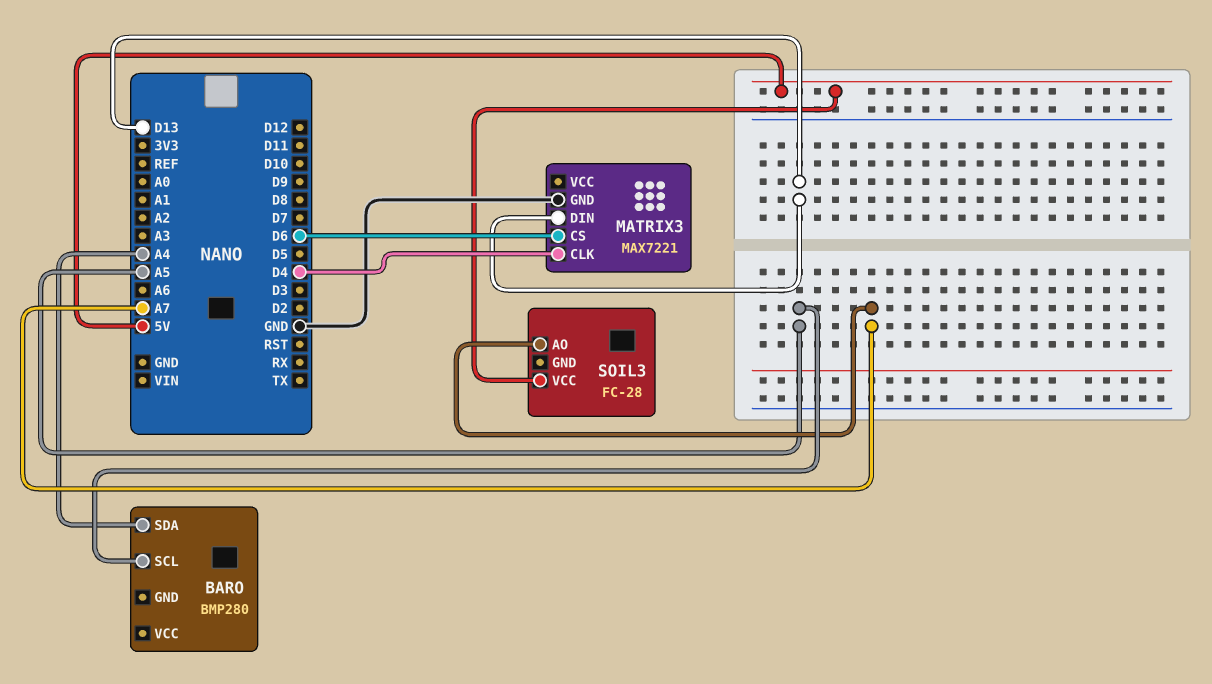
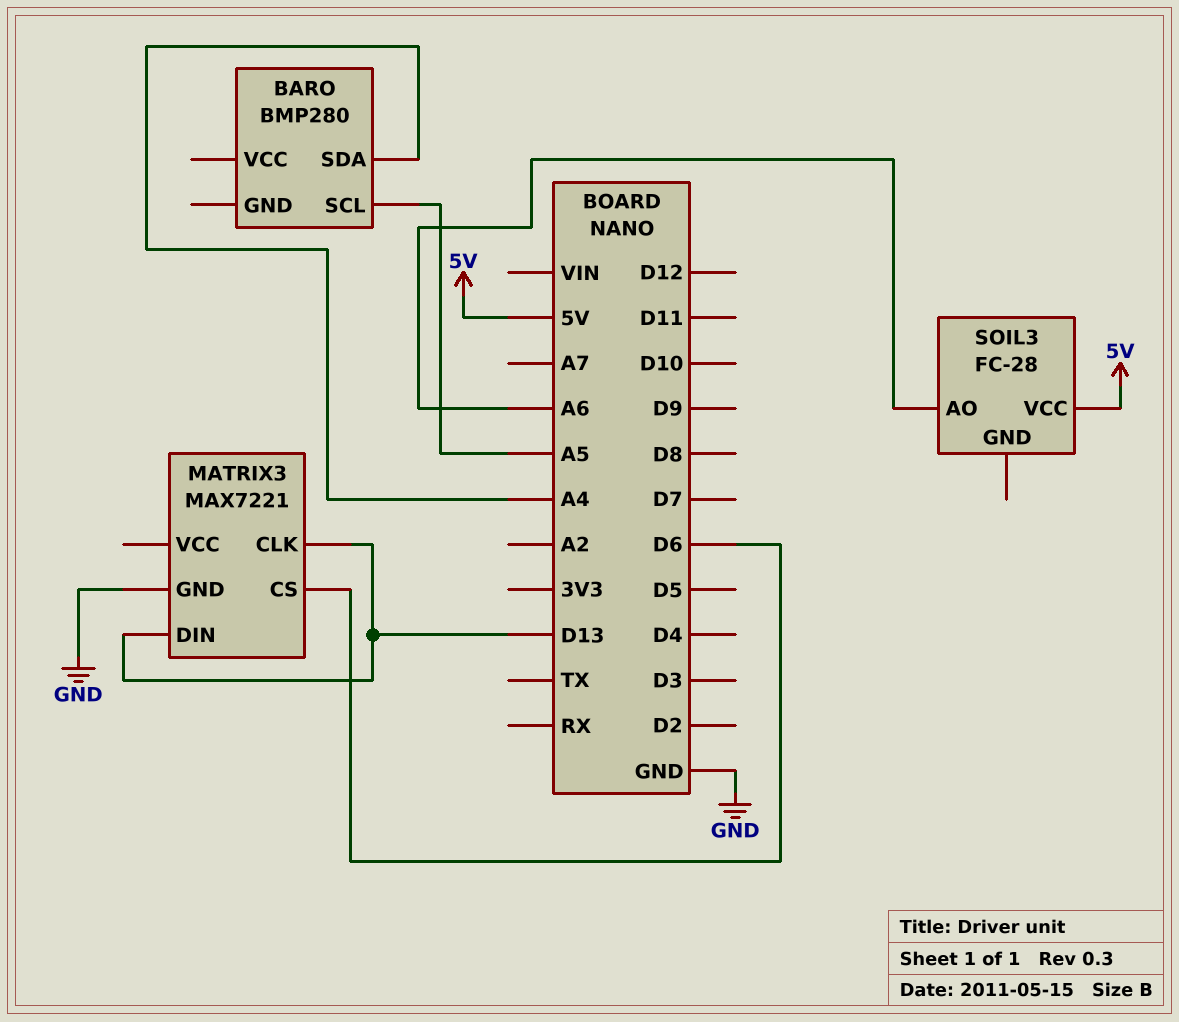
MATRIX3 pin CLK: D4 -> D13
SOIL3 pin AO: A7 -> A6

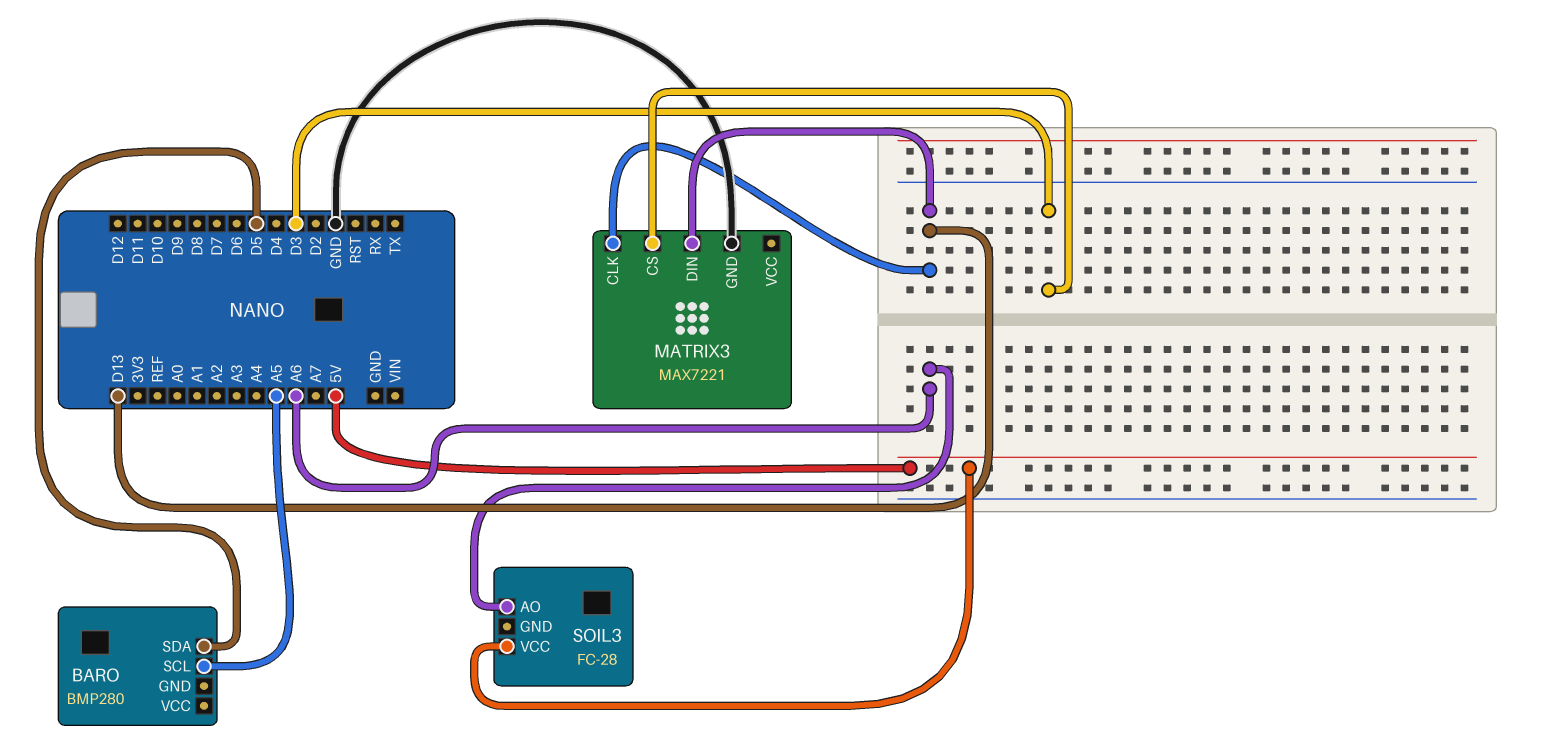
BARO pin SDA: A4 -> D5
MATRIX3 pin CS: D6 -> D3

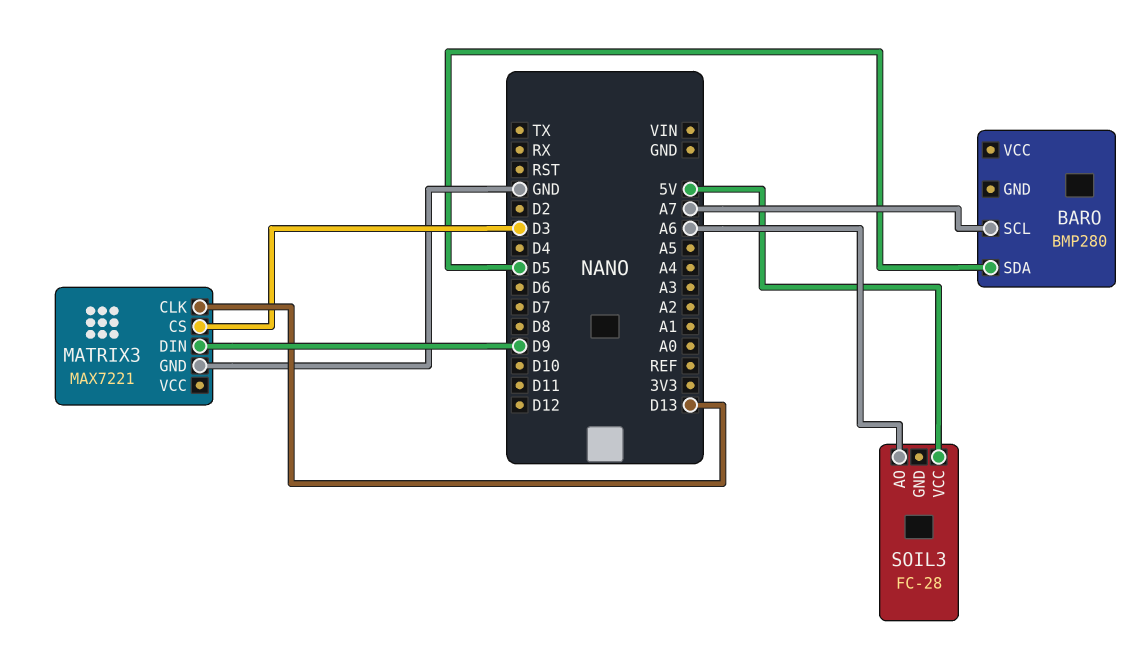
BARO pin SCL: A5 -> A7
MATRIX3 pin DIN: D13 -> D9

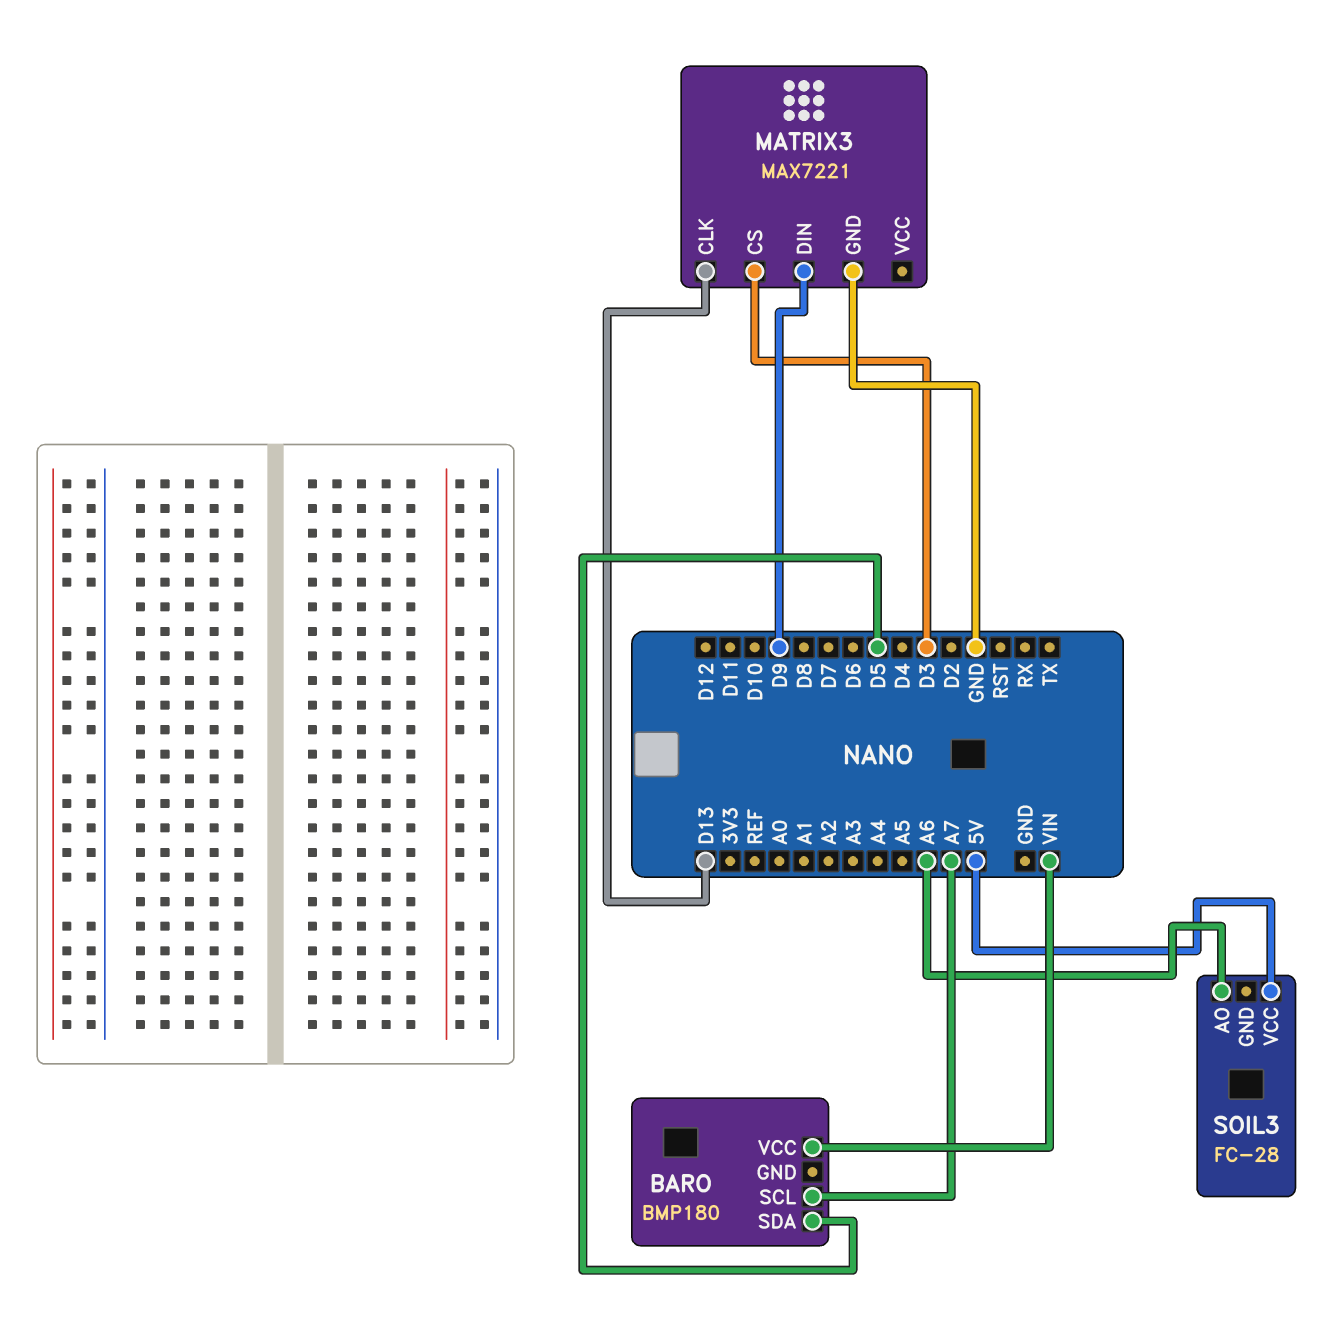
BARO: BMP280 -> BMP180
BARO pin VCC: none -> VIN

